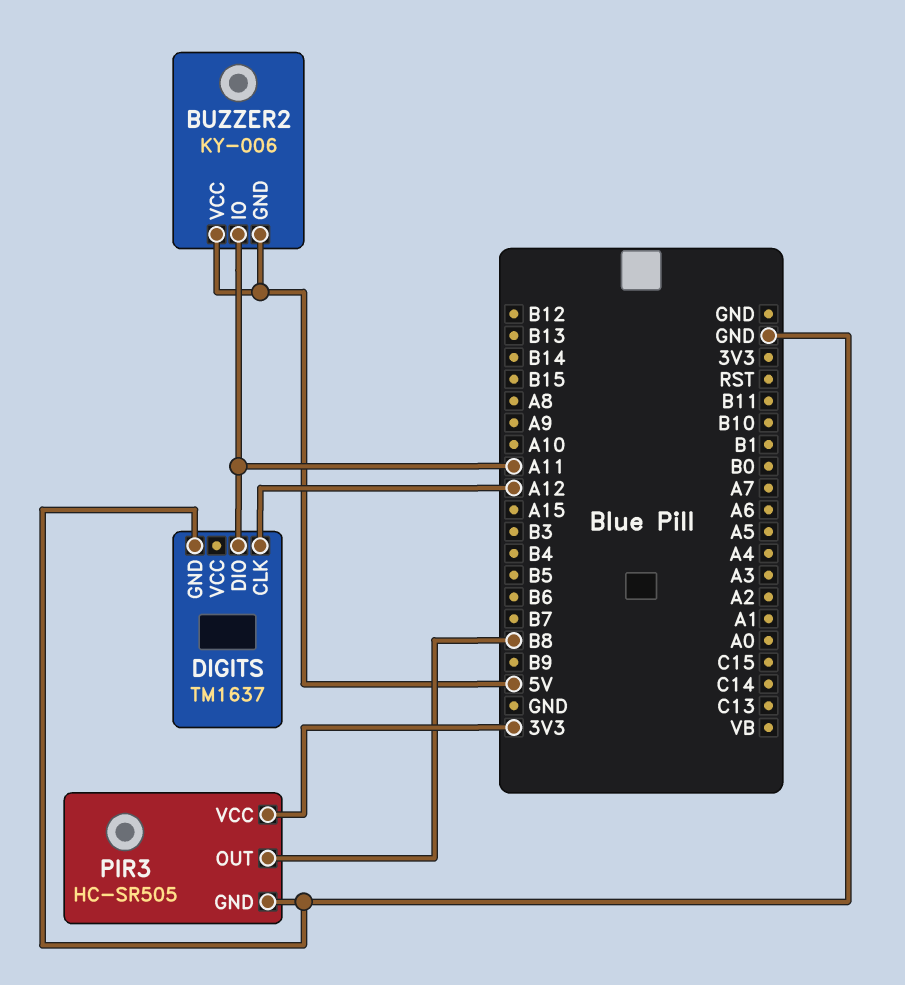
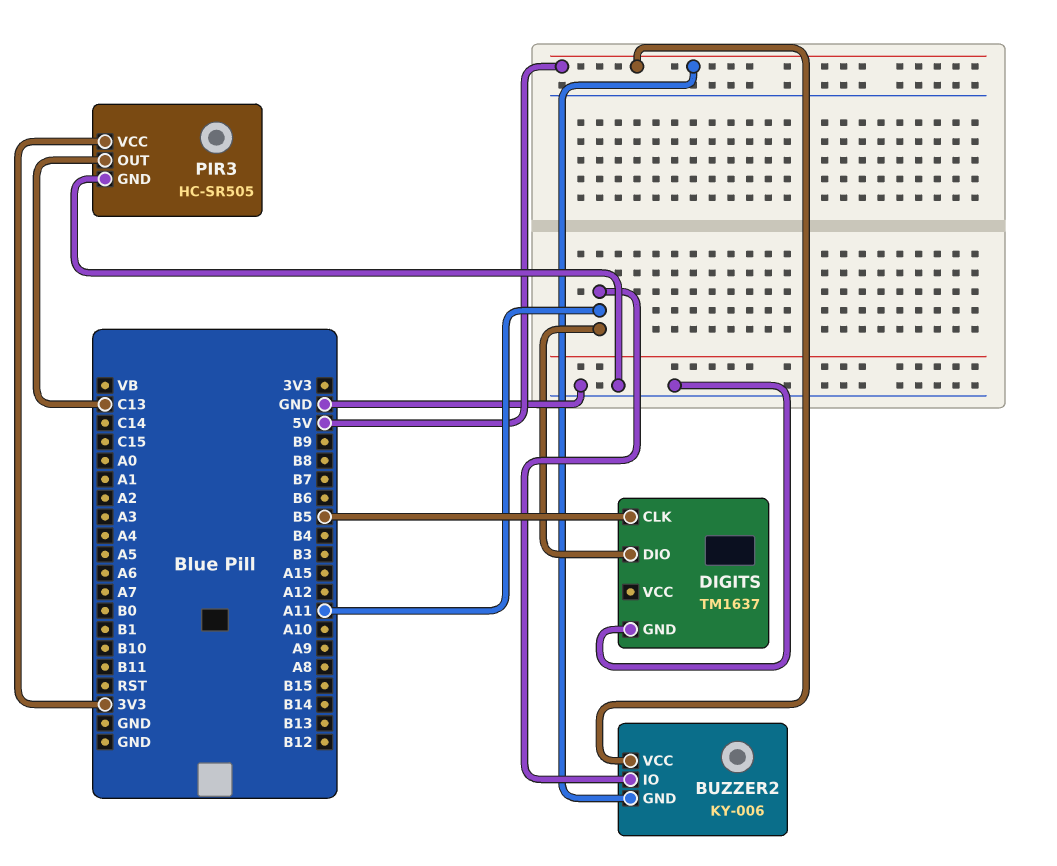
DIGITS pin CLK: A12 -> B5
PIR3 pin OUT: B8 -> C13

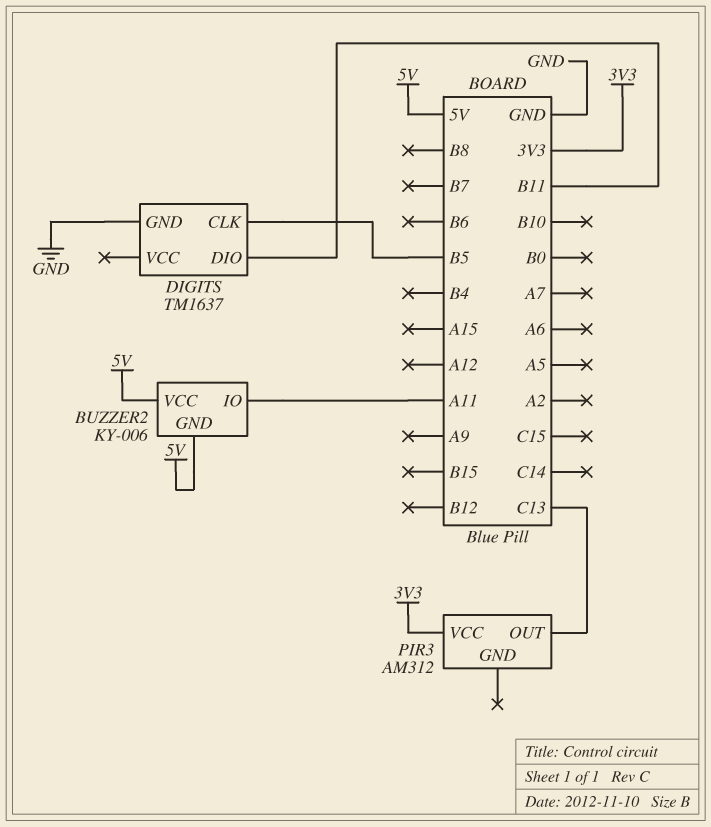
DIGITS pin DIO: A11 -> B11
PIR3: HC-SR505 -> AM312
PIR3 pin GND: GND -> none

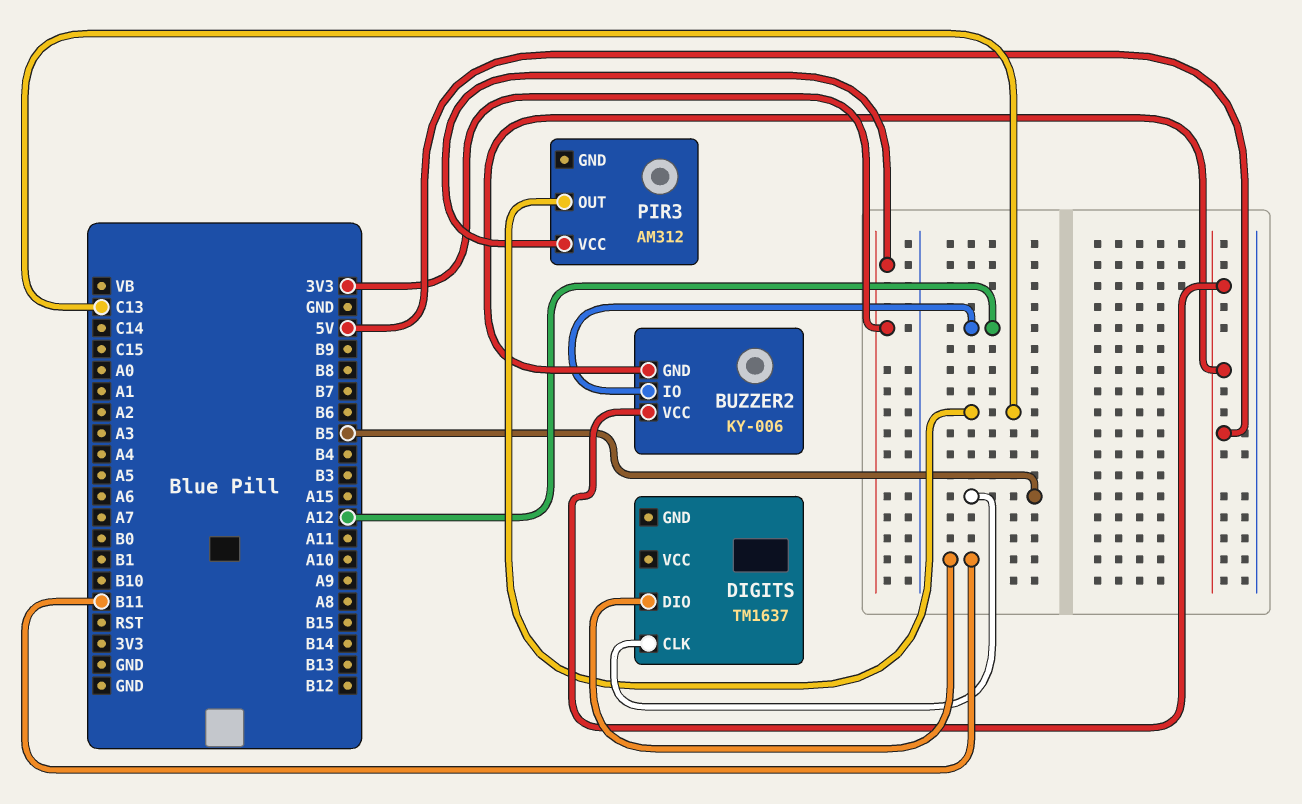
BUZZER2 pin IO: A11 -> A12
DIGITS pin GND: GND -> none

